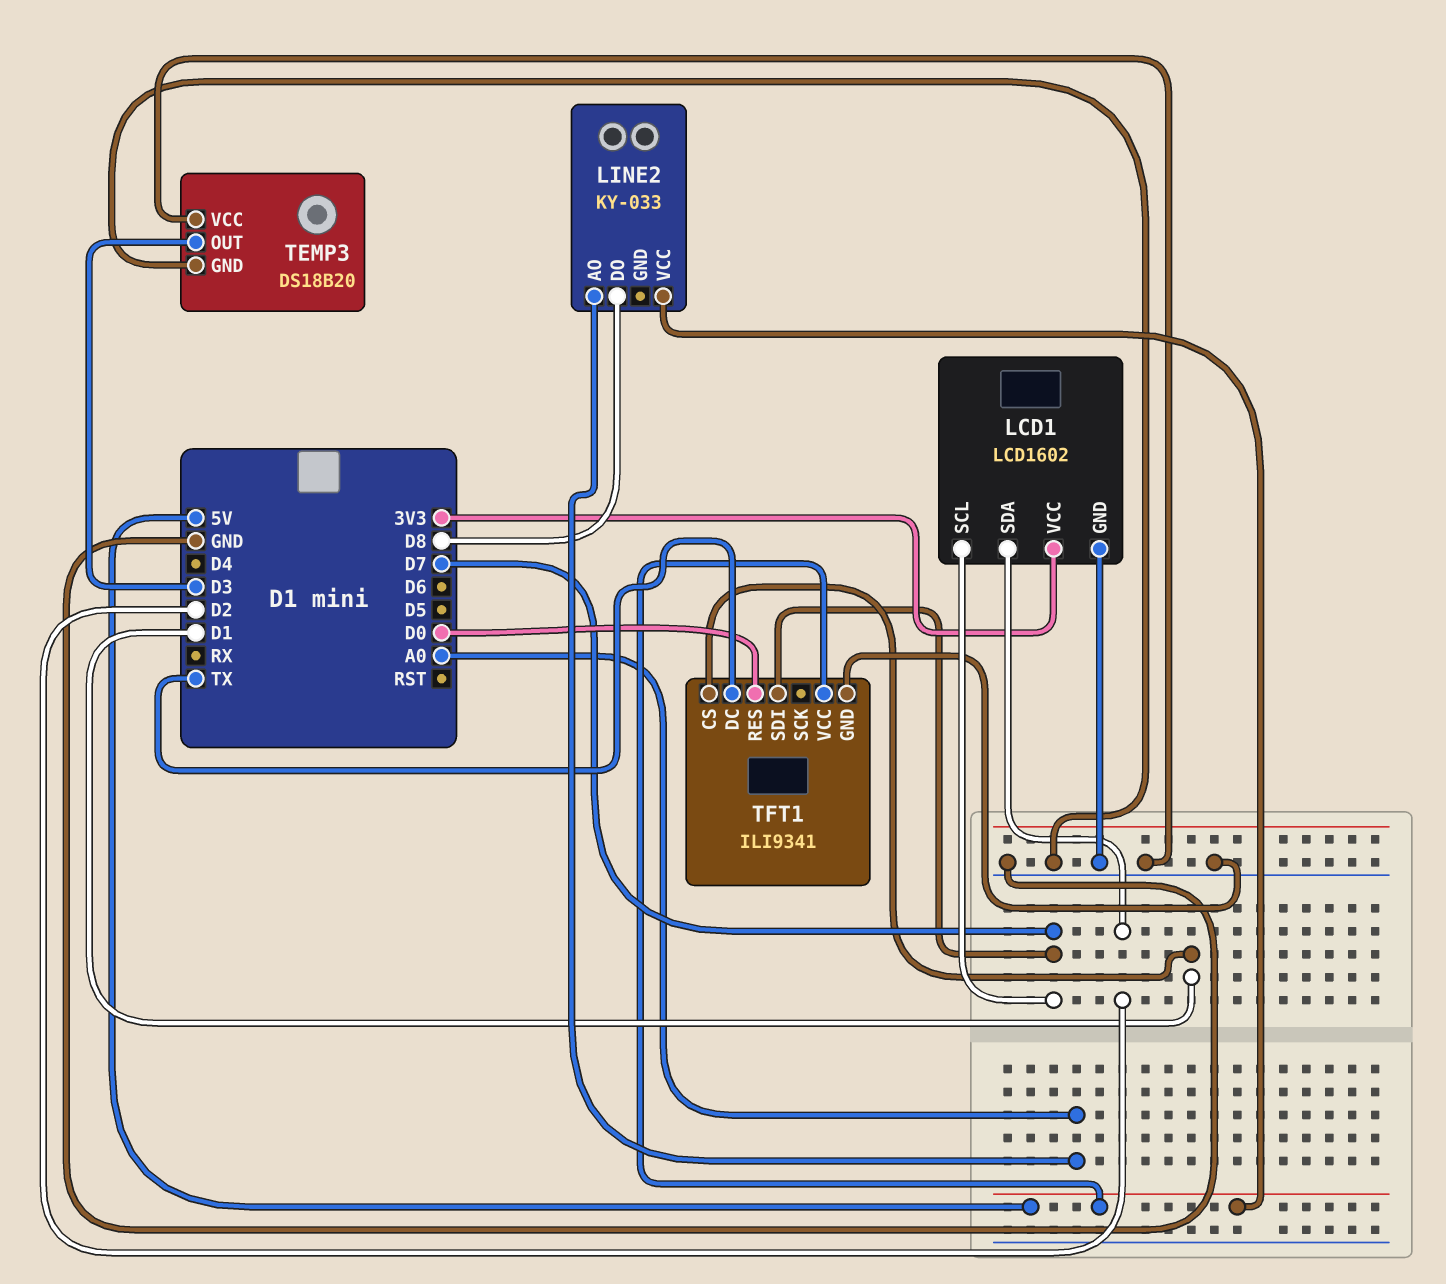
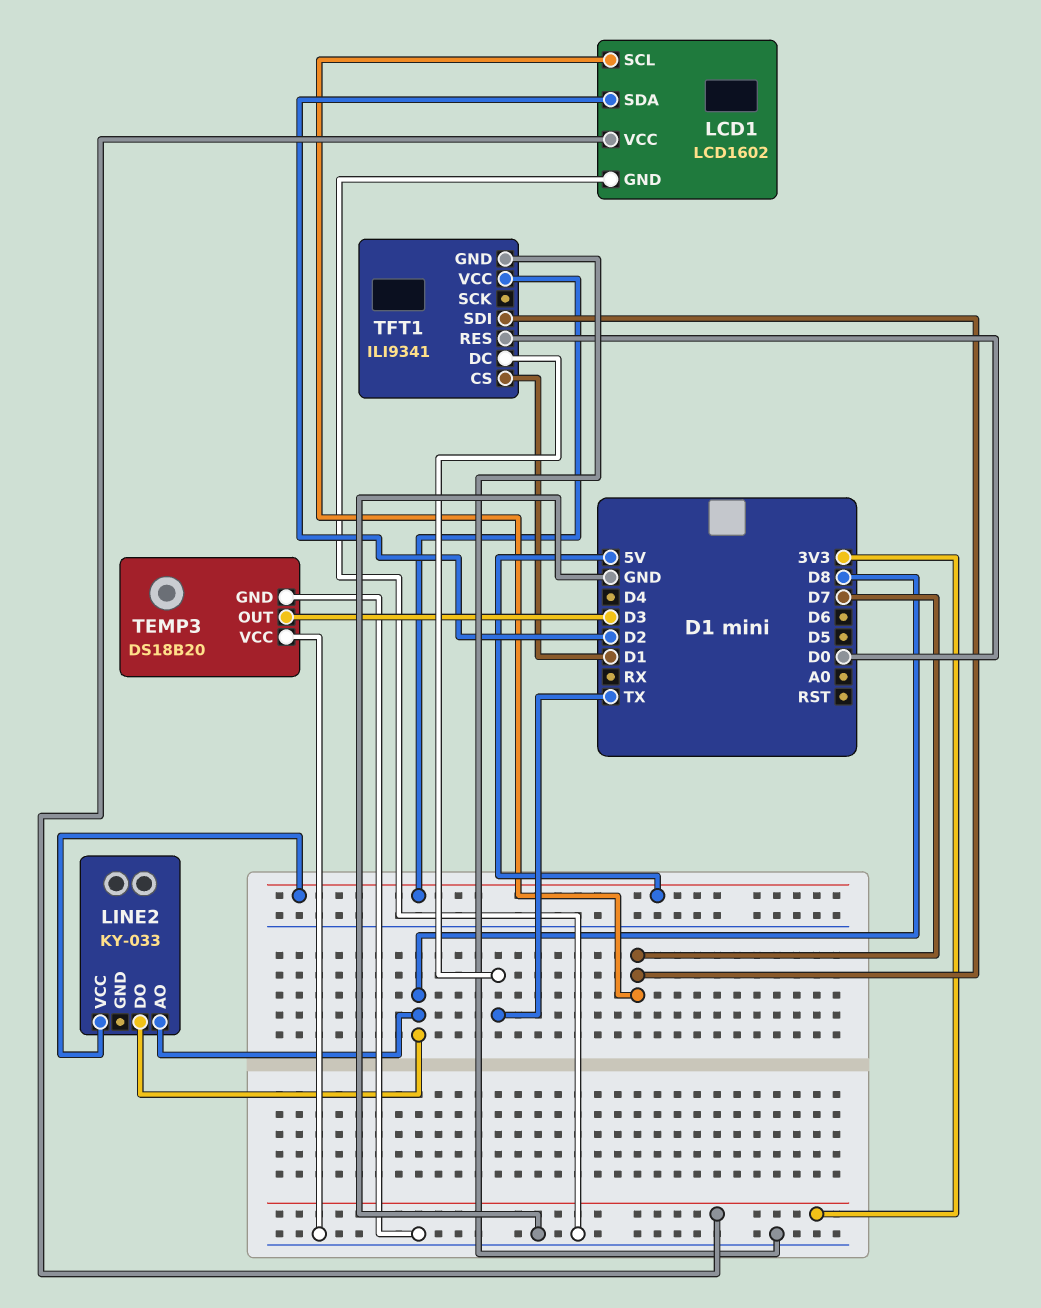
LINE2 pin AO: A0 -> D8

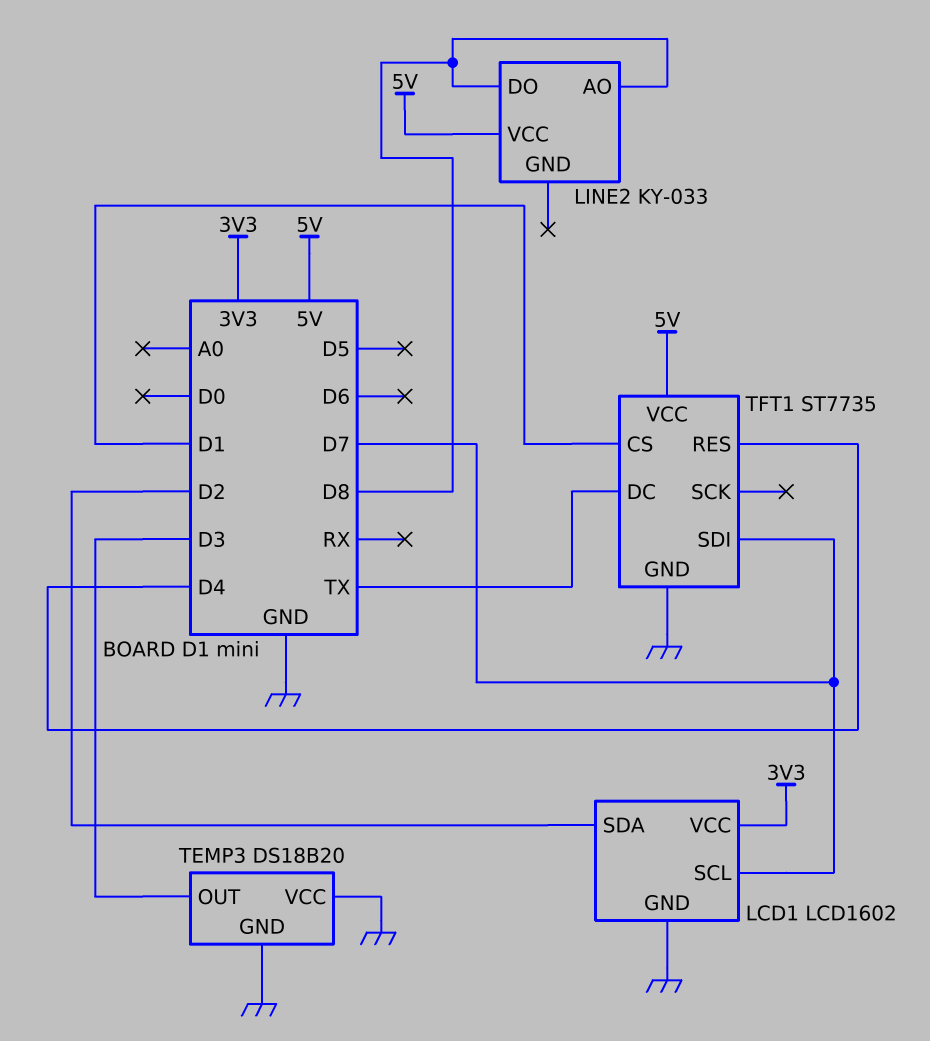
TFT1: ILI9341 -> ST7735
TFT1 pin RES: D0 -> D4

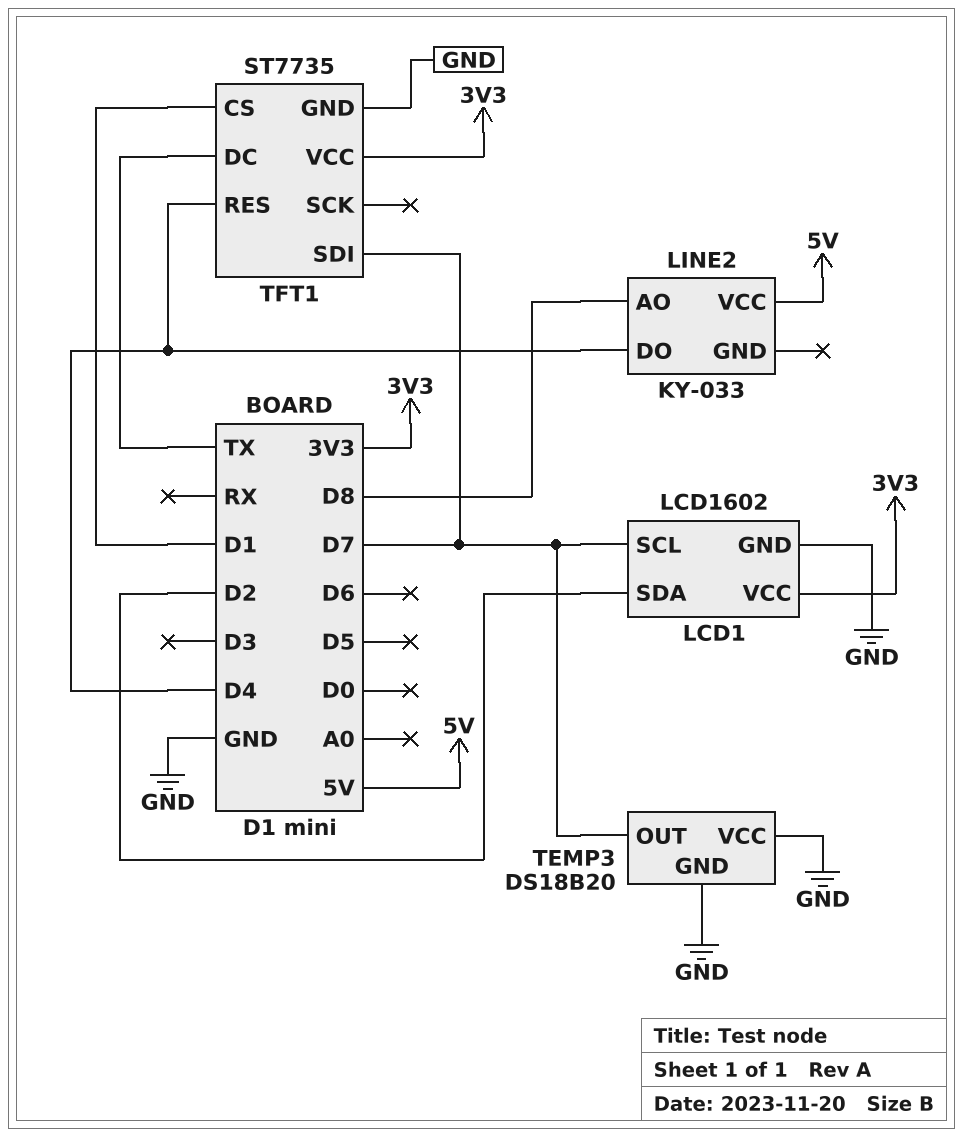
LINE2 pin DO: D8 -> D4
TEMP3 pin OUT: D3 -> D7
TFT1 pin VCC: 5V -> 3V3

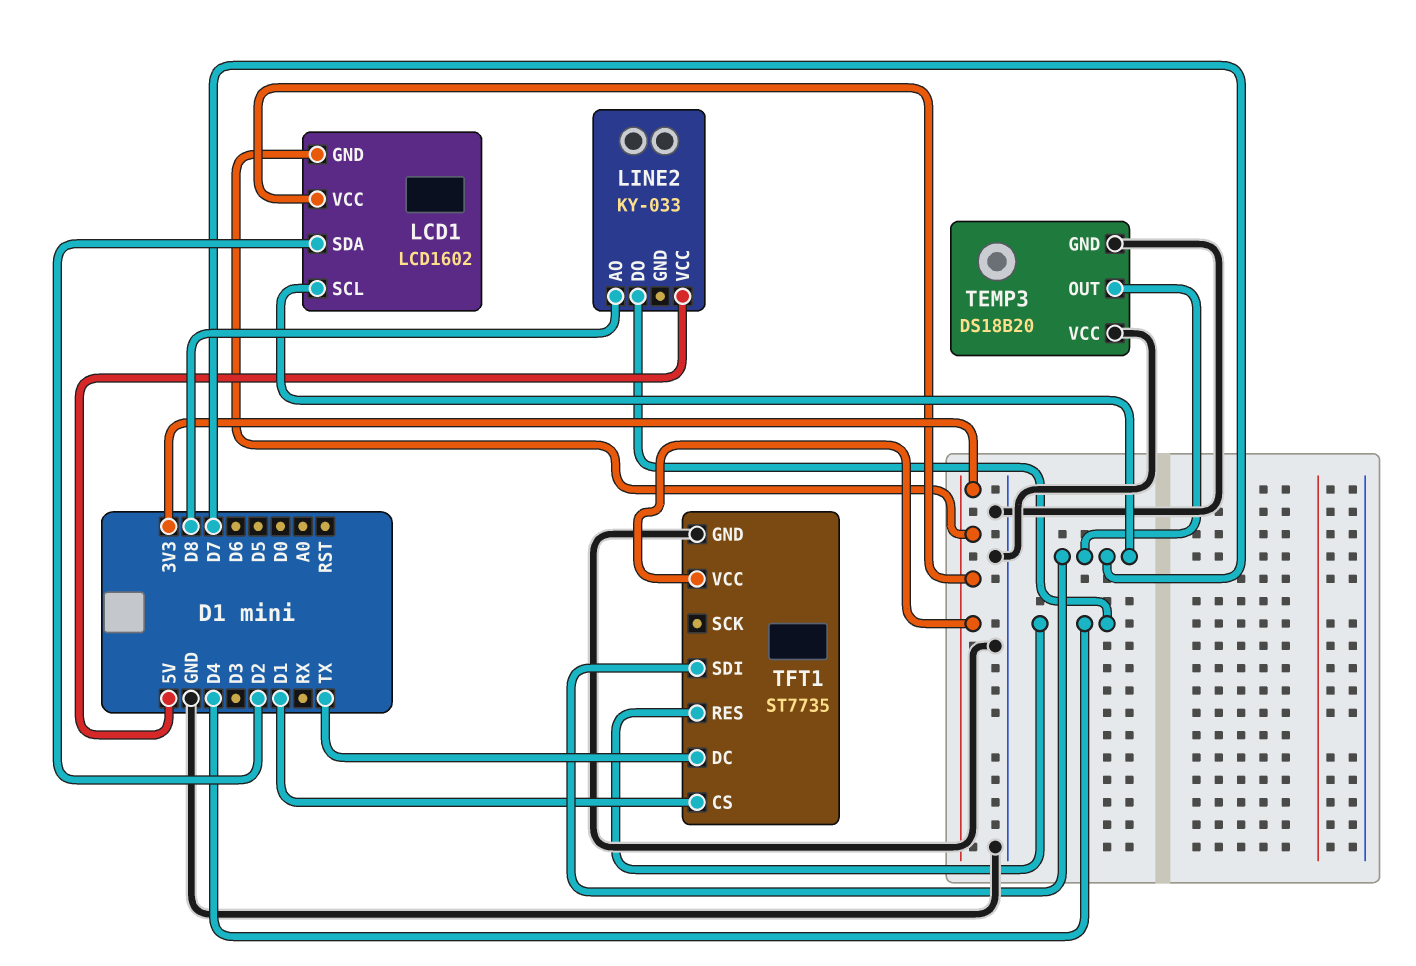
LCD1 pin GND: GND -> 3V3

